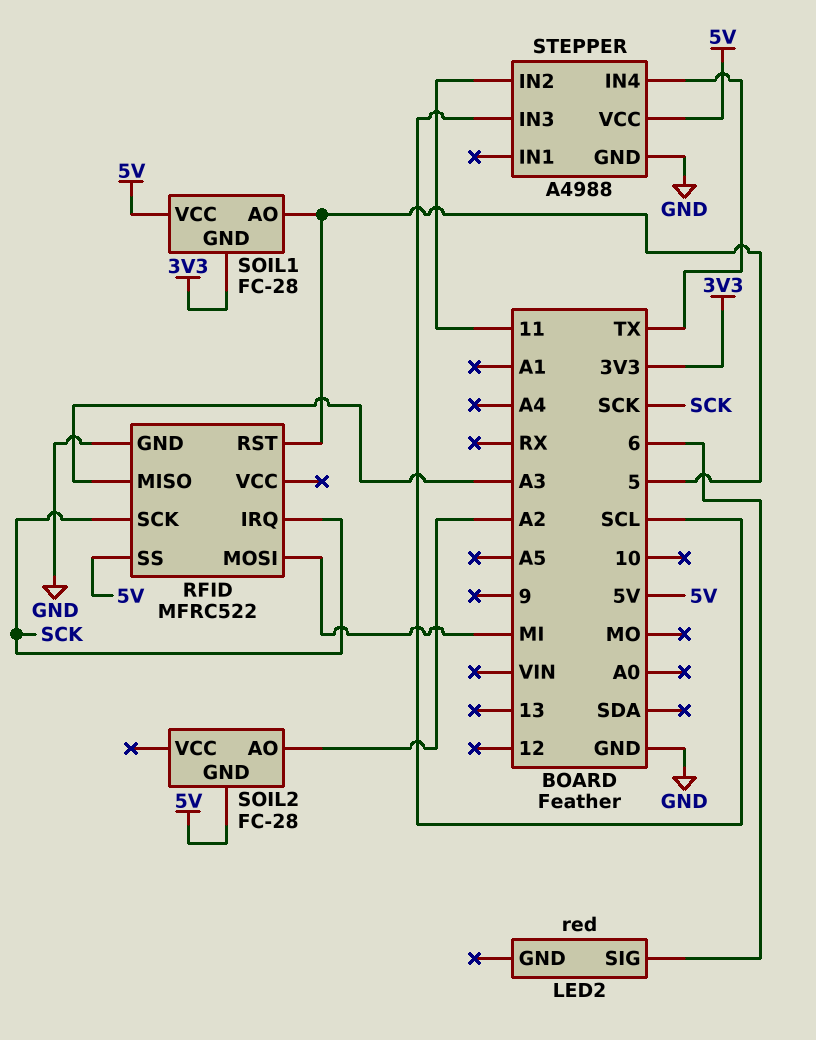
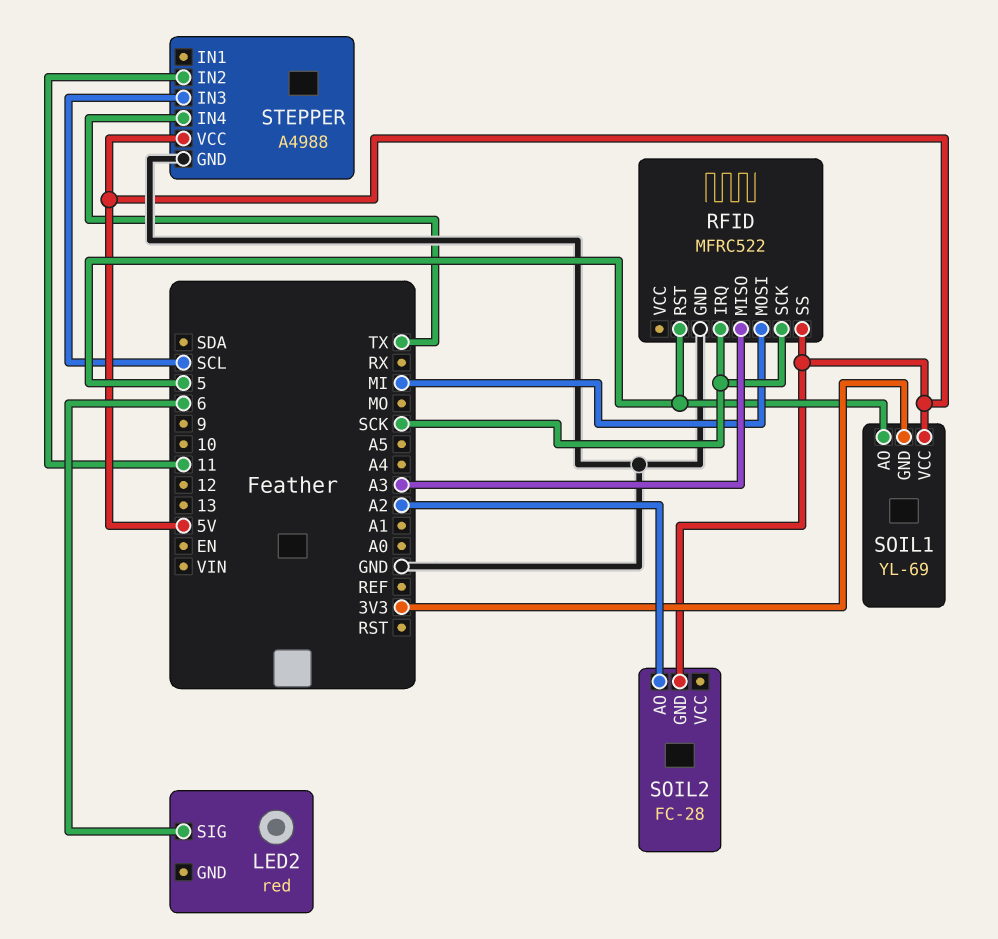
SOIL1: FC-28 -> YL-69

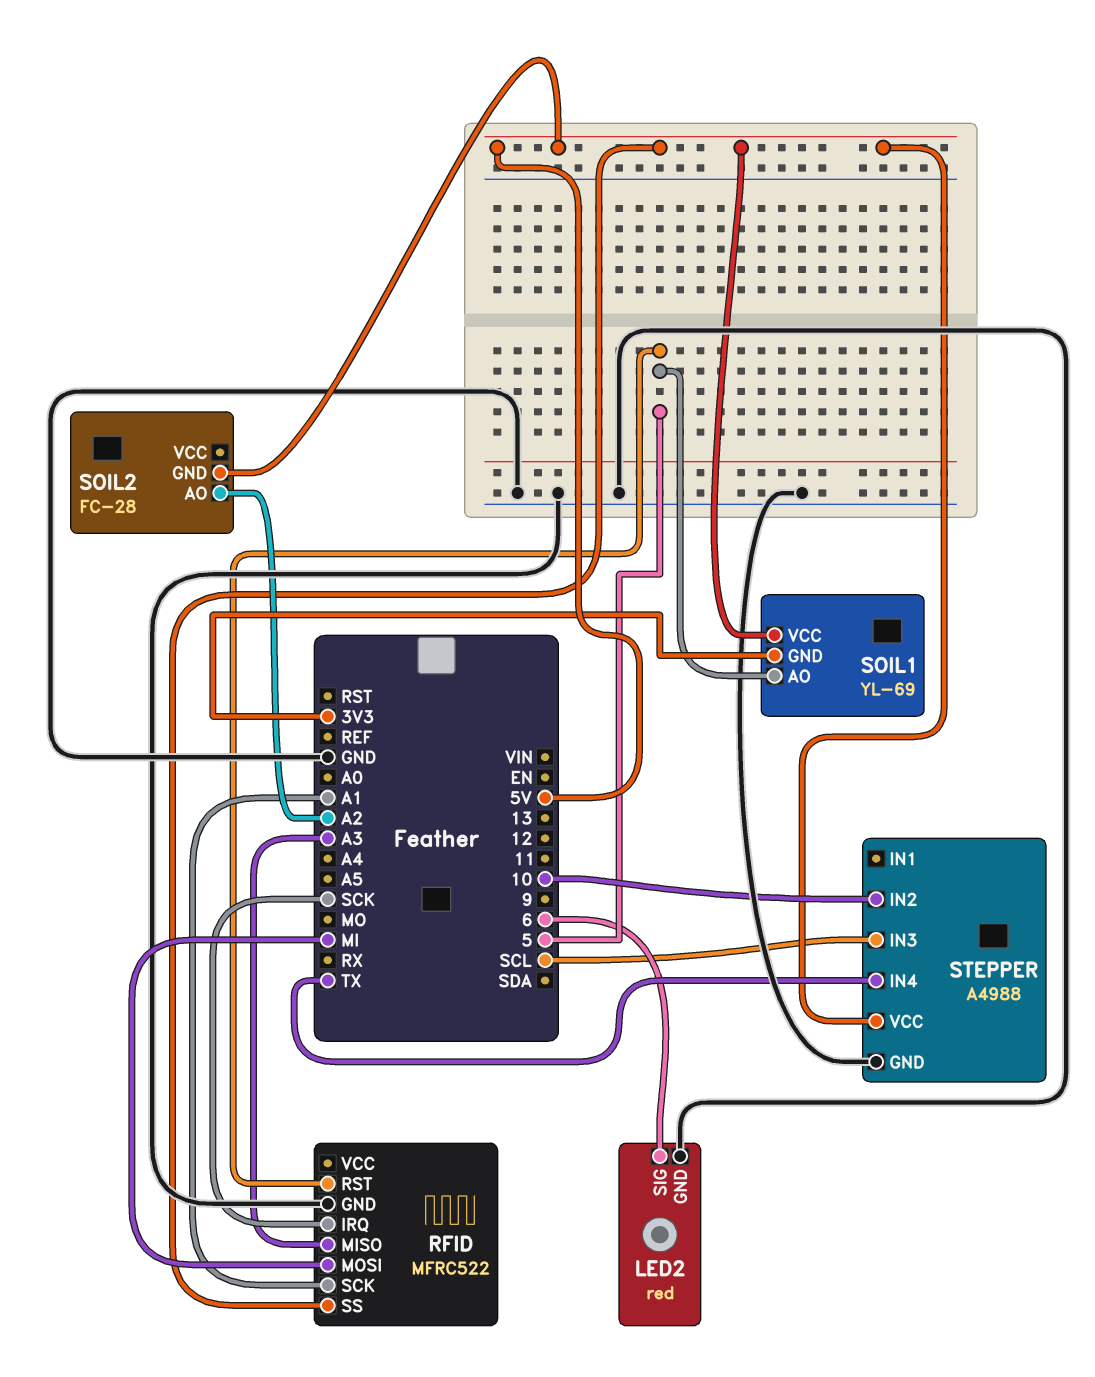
LED2 pin GND: none -> GND
RFID pin SCK: SCK -> A1
STEPPER pin IN2: 11 -> 10

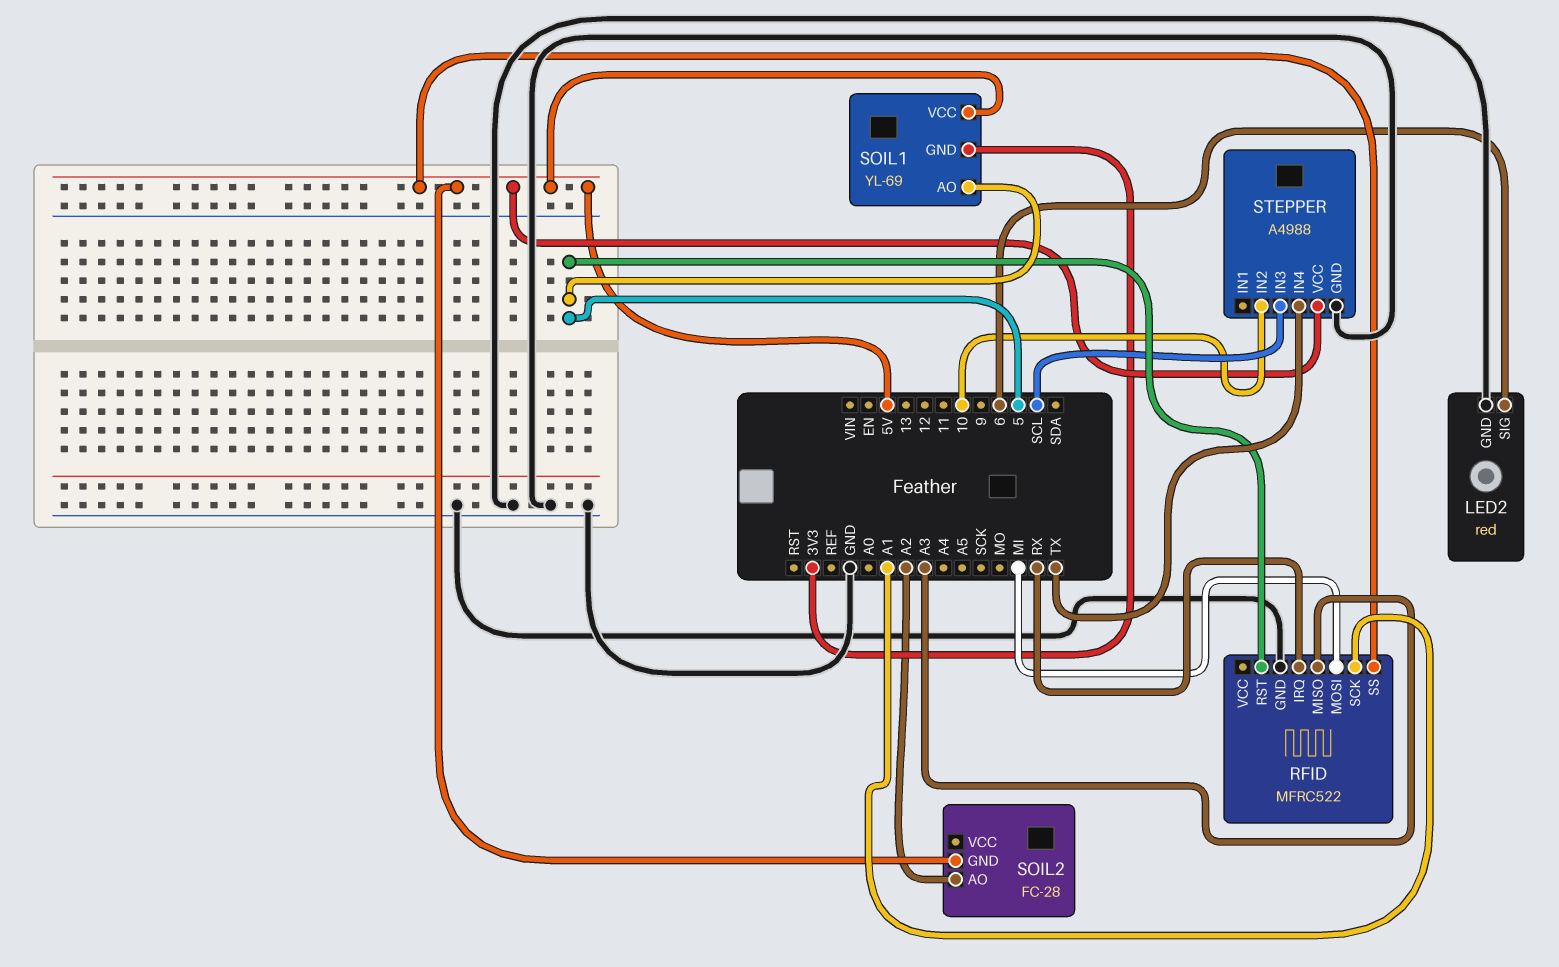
RFID pin IRQ: SCK -> RX

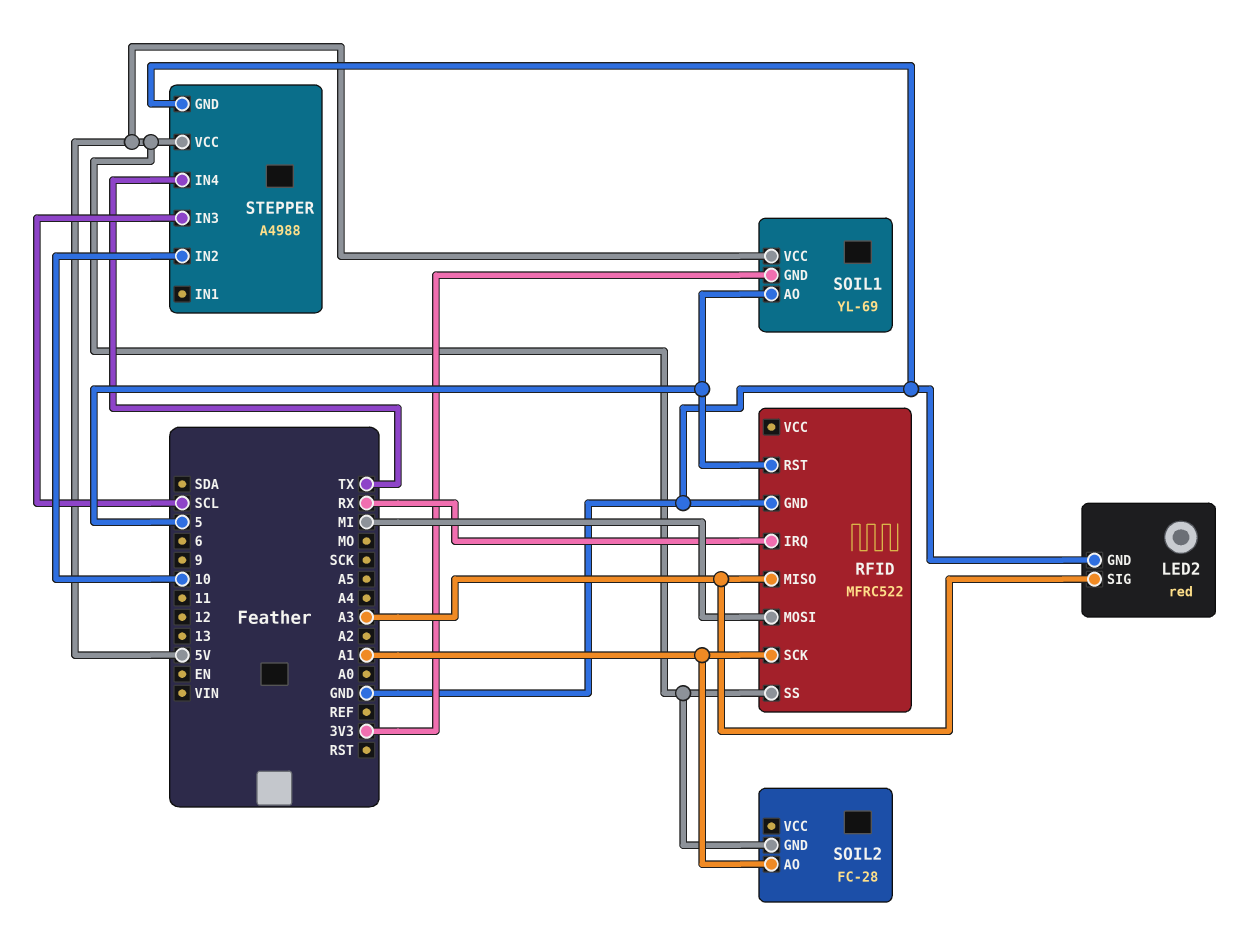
LED2 pin SIG: 6 -> A3
SOIL2 pin AO: A2 -> A1

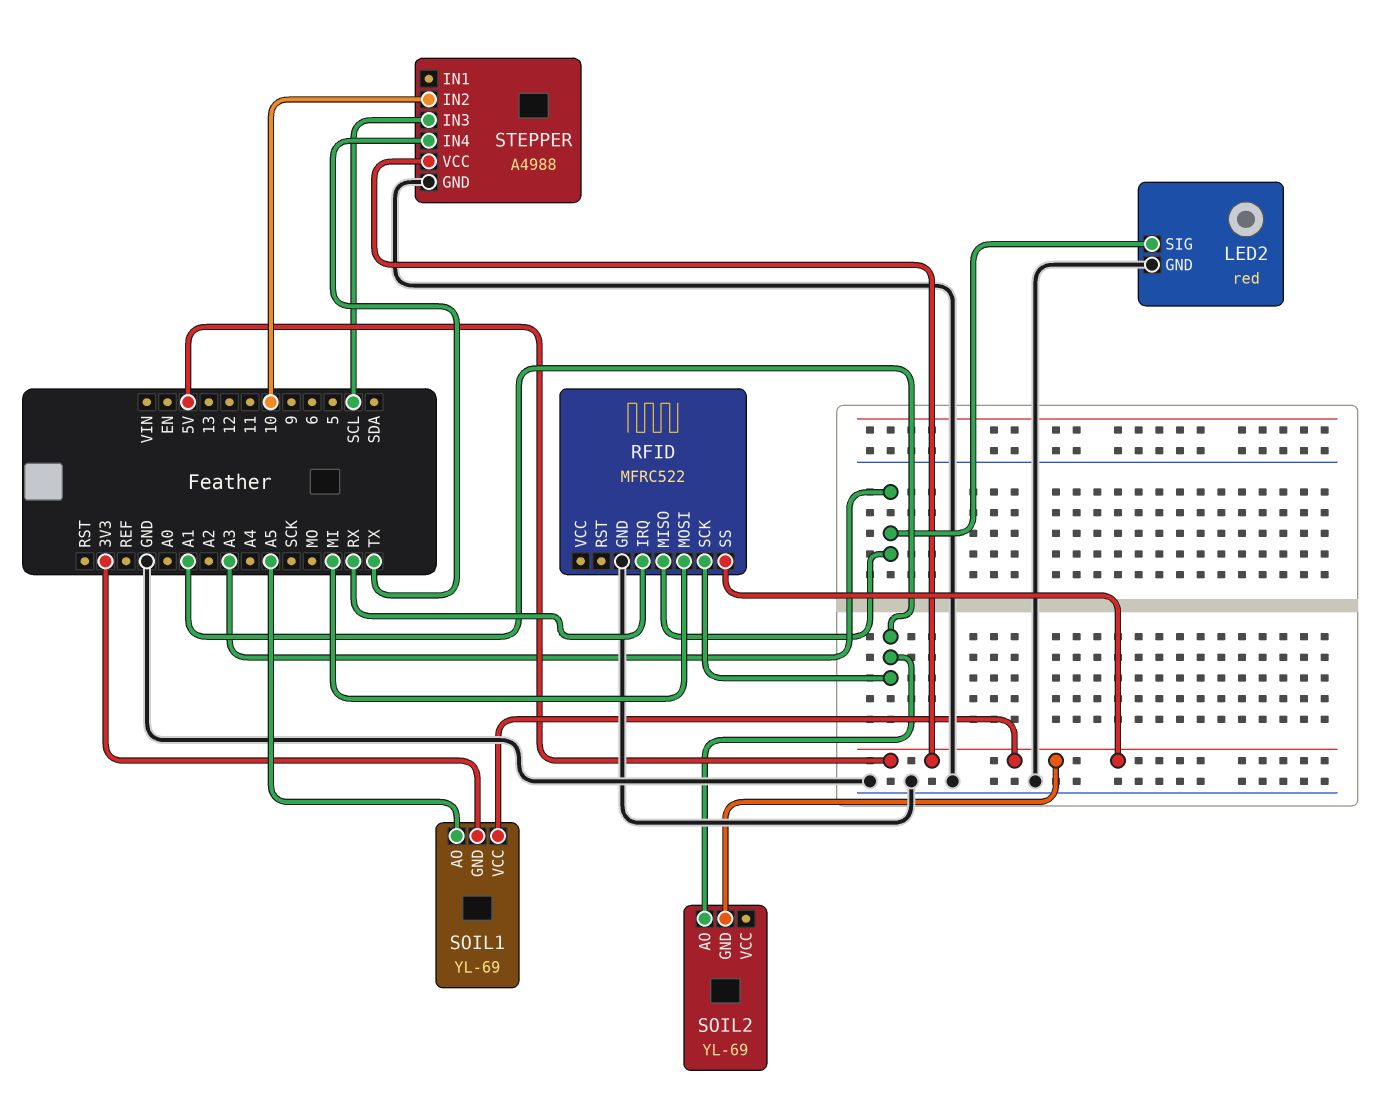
RFID pin RST: 5 -> none
SOIL1 pin AO: 5 -> A5
SOIL2: FC-28 -> YL-69

